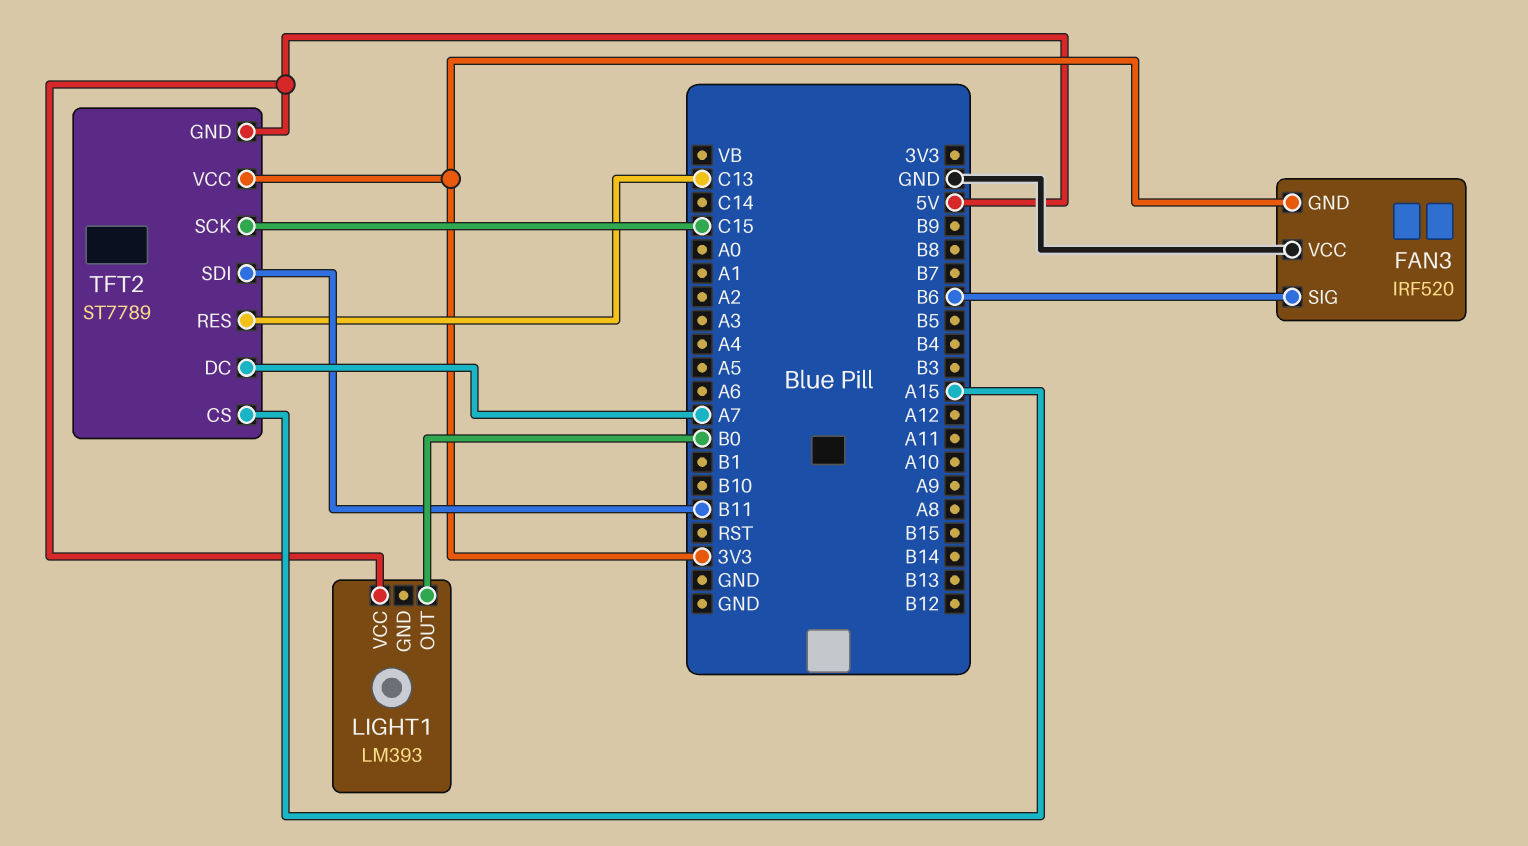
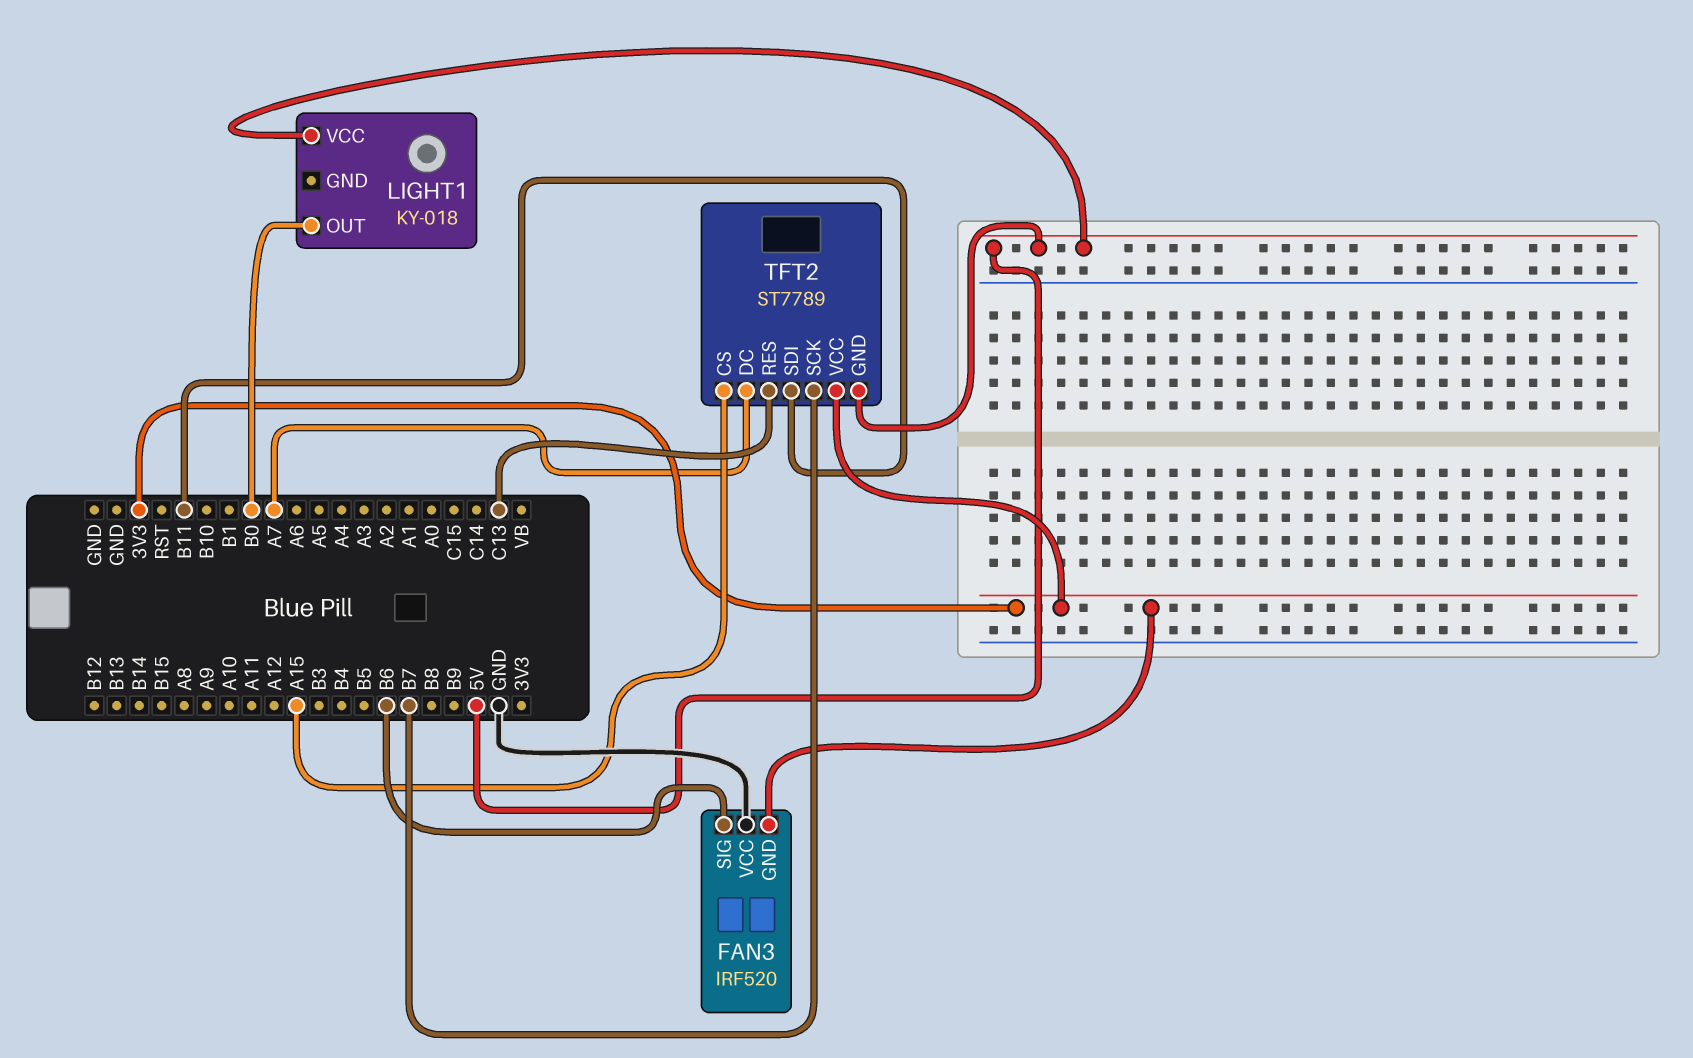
LIGHT1: LM393 -> KY-018
TFT2 pin SCK: C15 -> B7

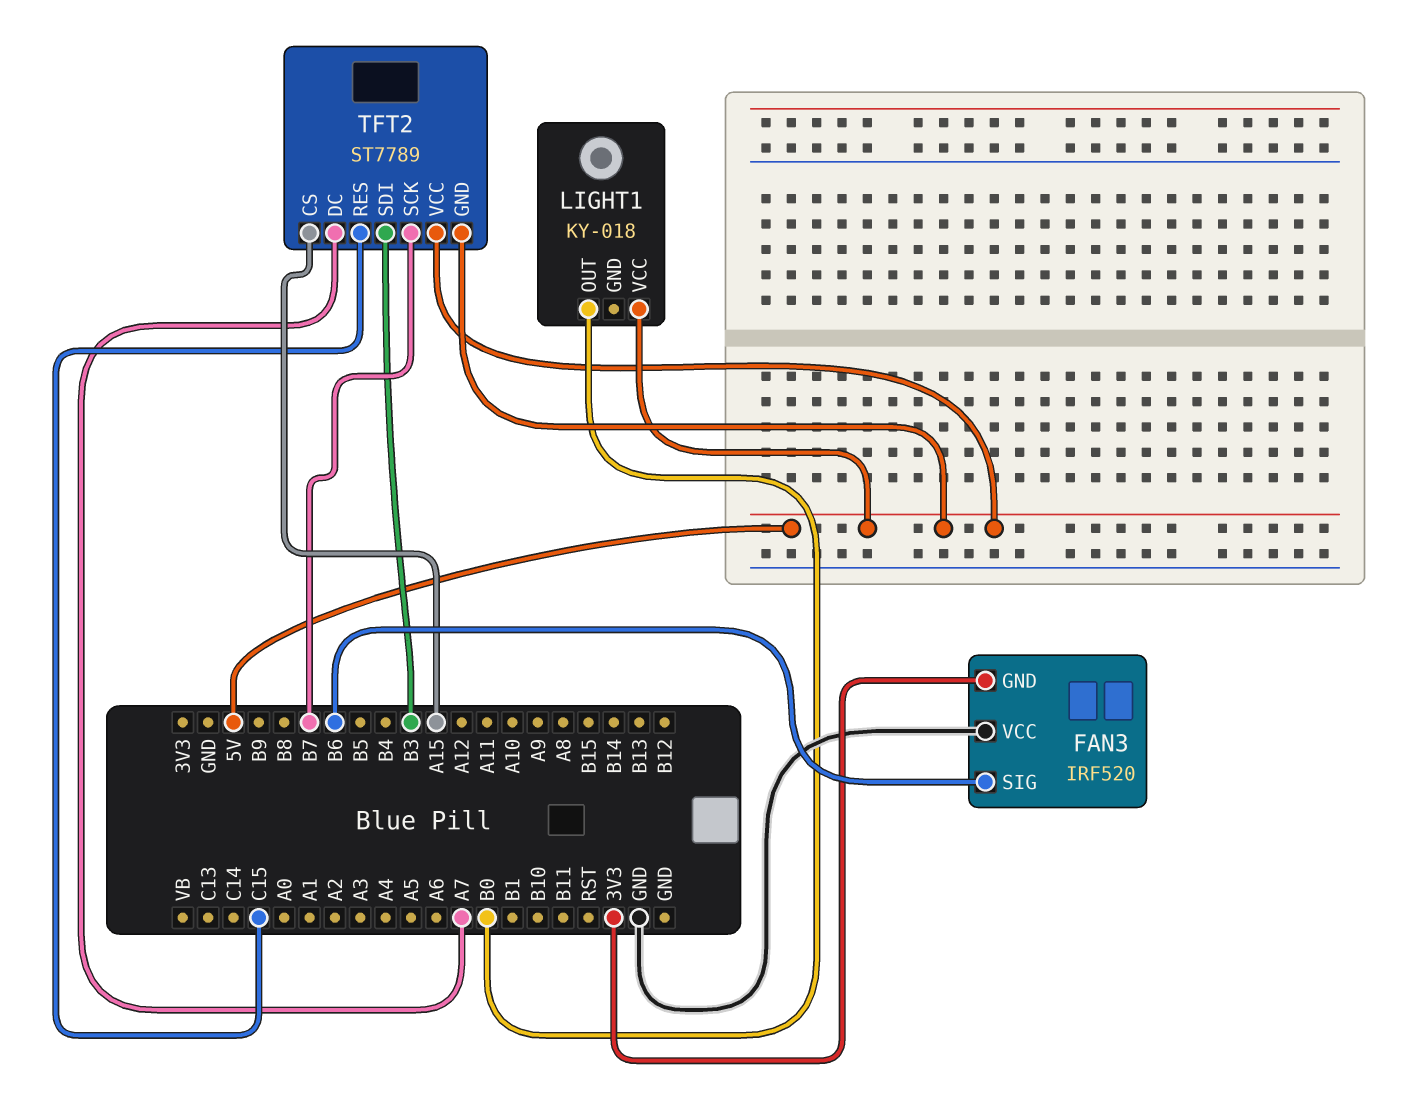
TFT2 pin RES: C13 -> C15
TFT2 pin SDI: B11 -> B3
TFT2 pin VCC: 3V3 -> 5V

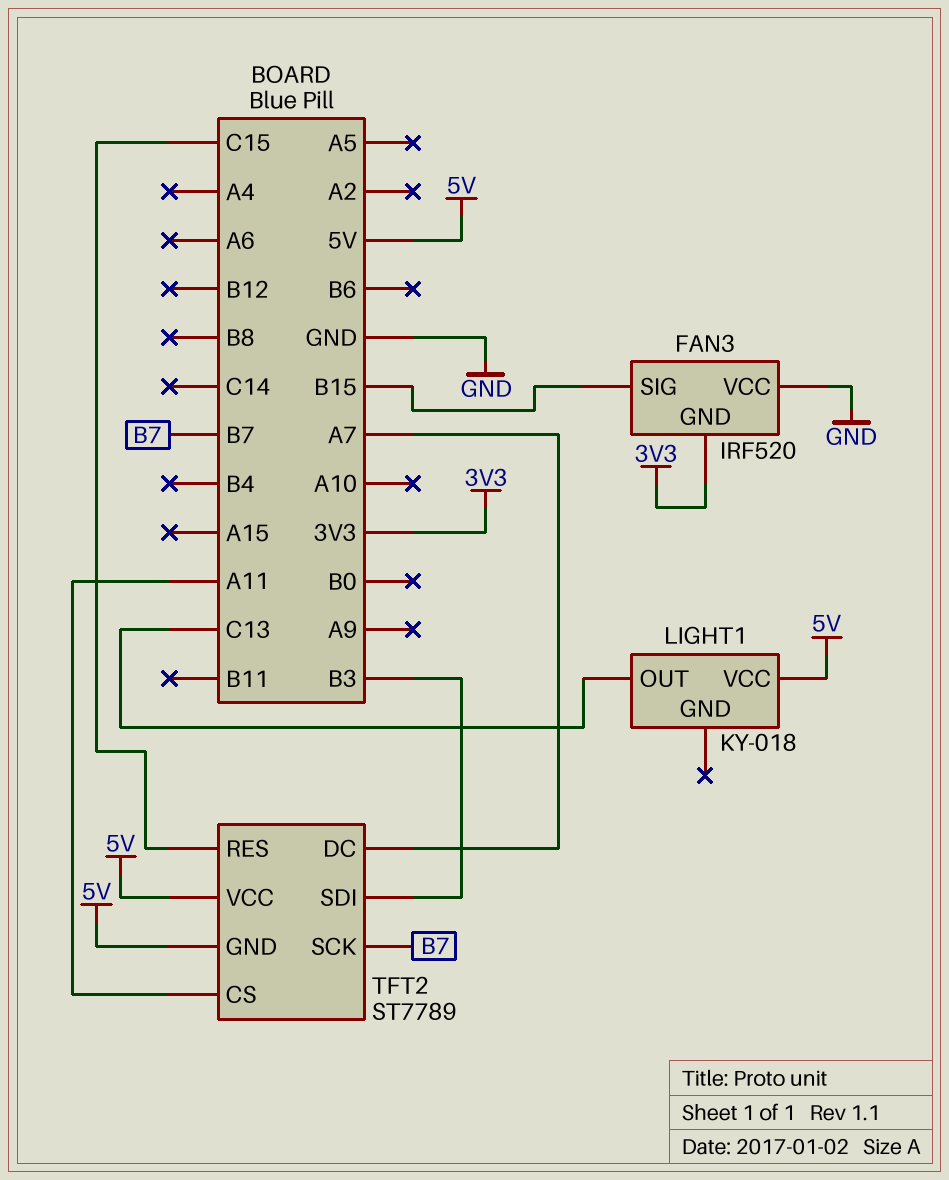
FAN3 pin SIG: B6 -> B15
LIGHT1 pin OUT: B0 -> C13
TFT2 pin CS: A15 -> A11

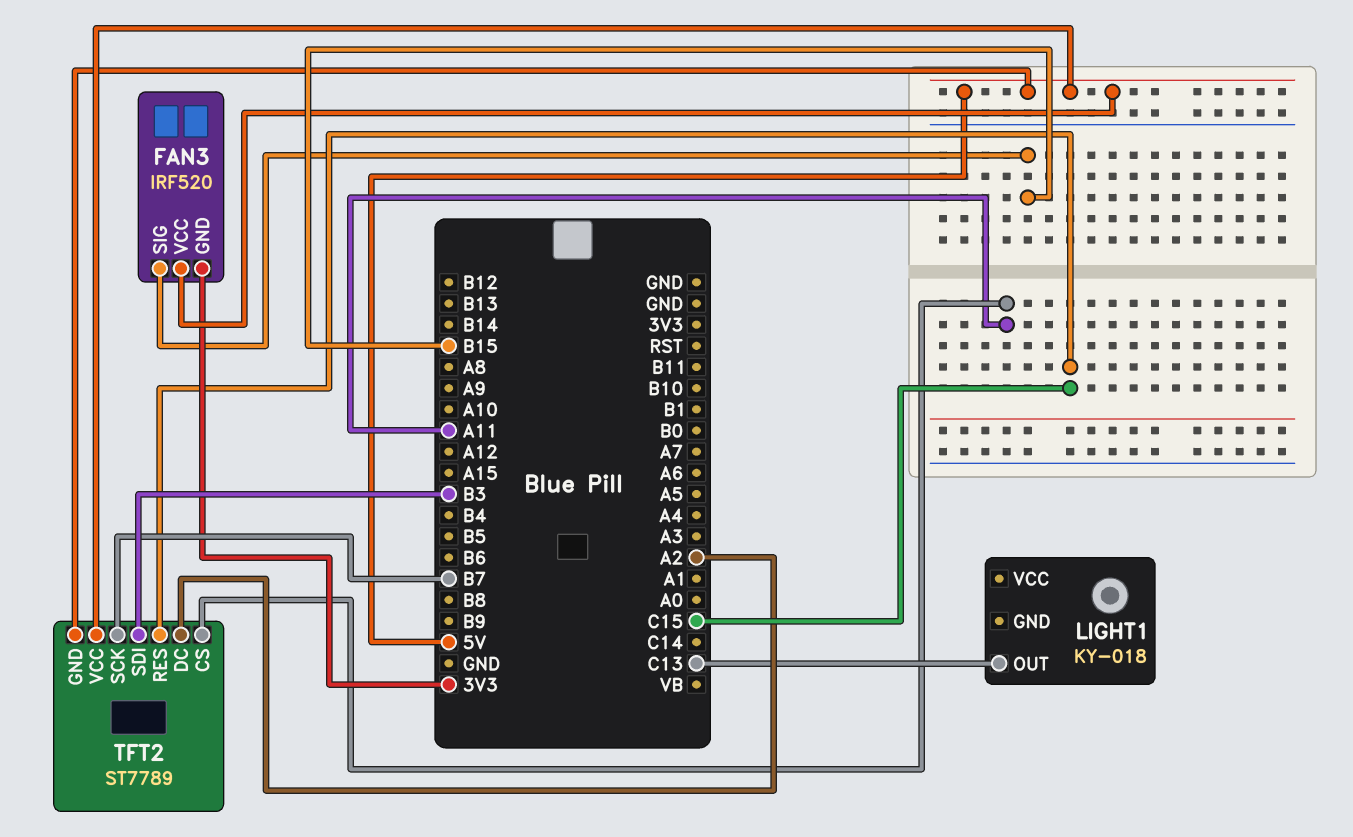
FAN3 pin VCC: GND -> 5V
LIGHT1 pin VCC: 5V -> none
TFT2 pin DC: A7 -> A2

